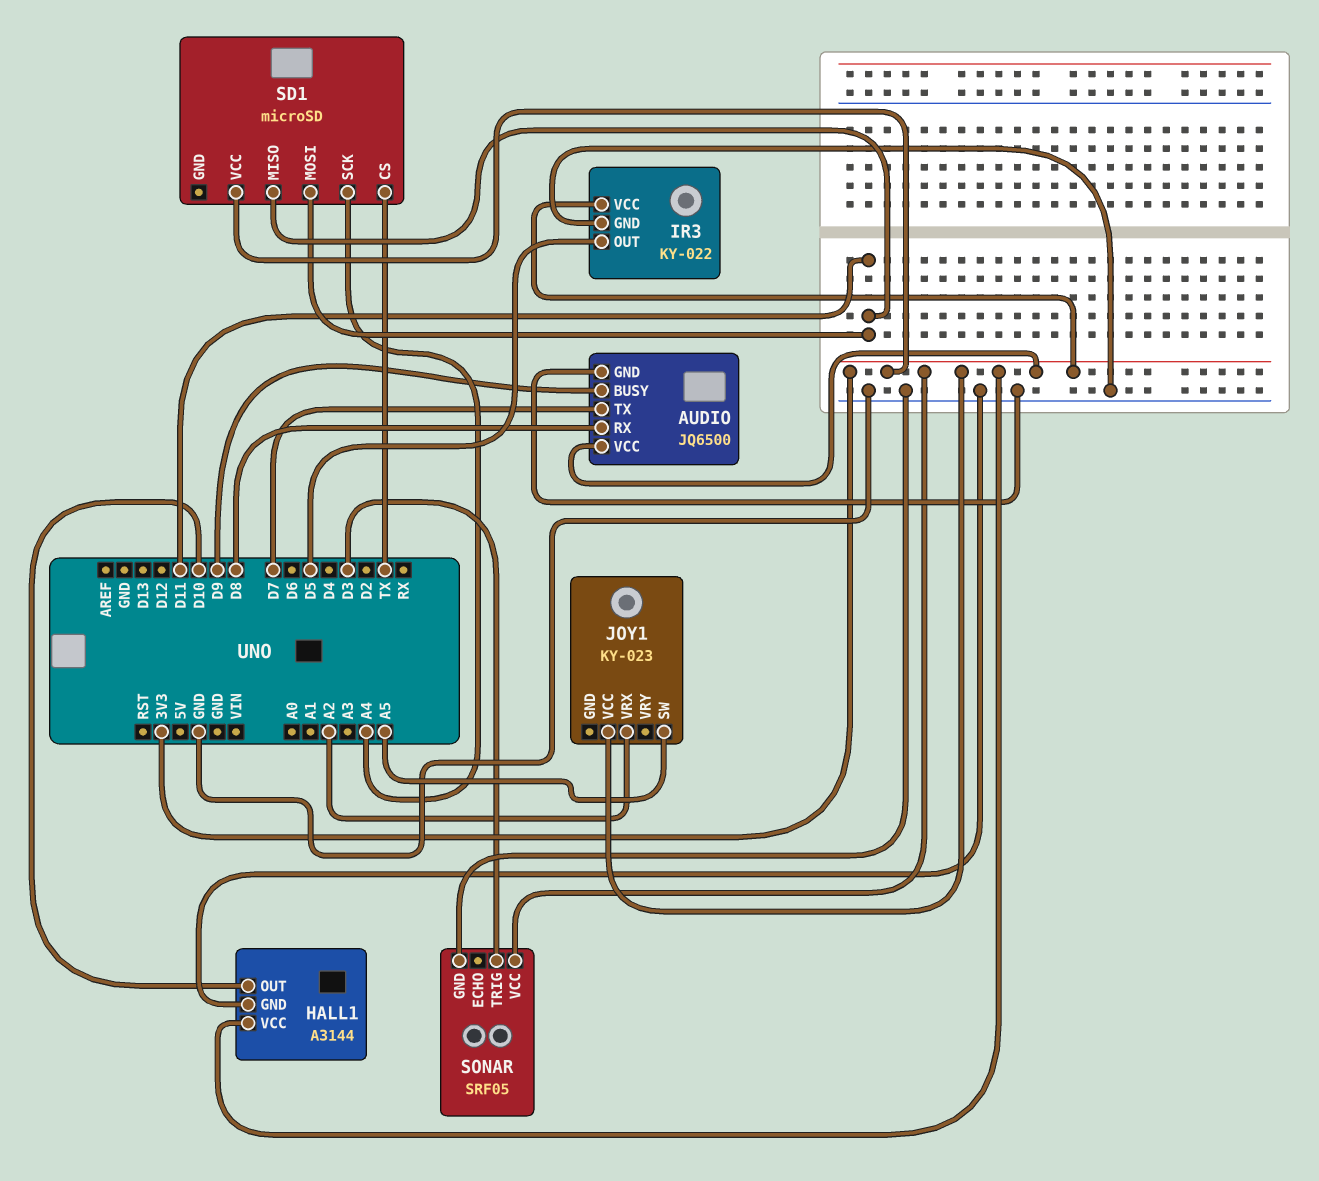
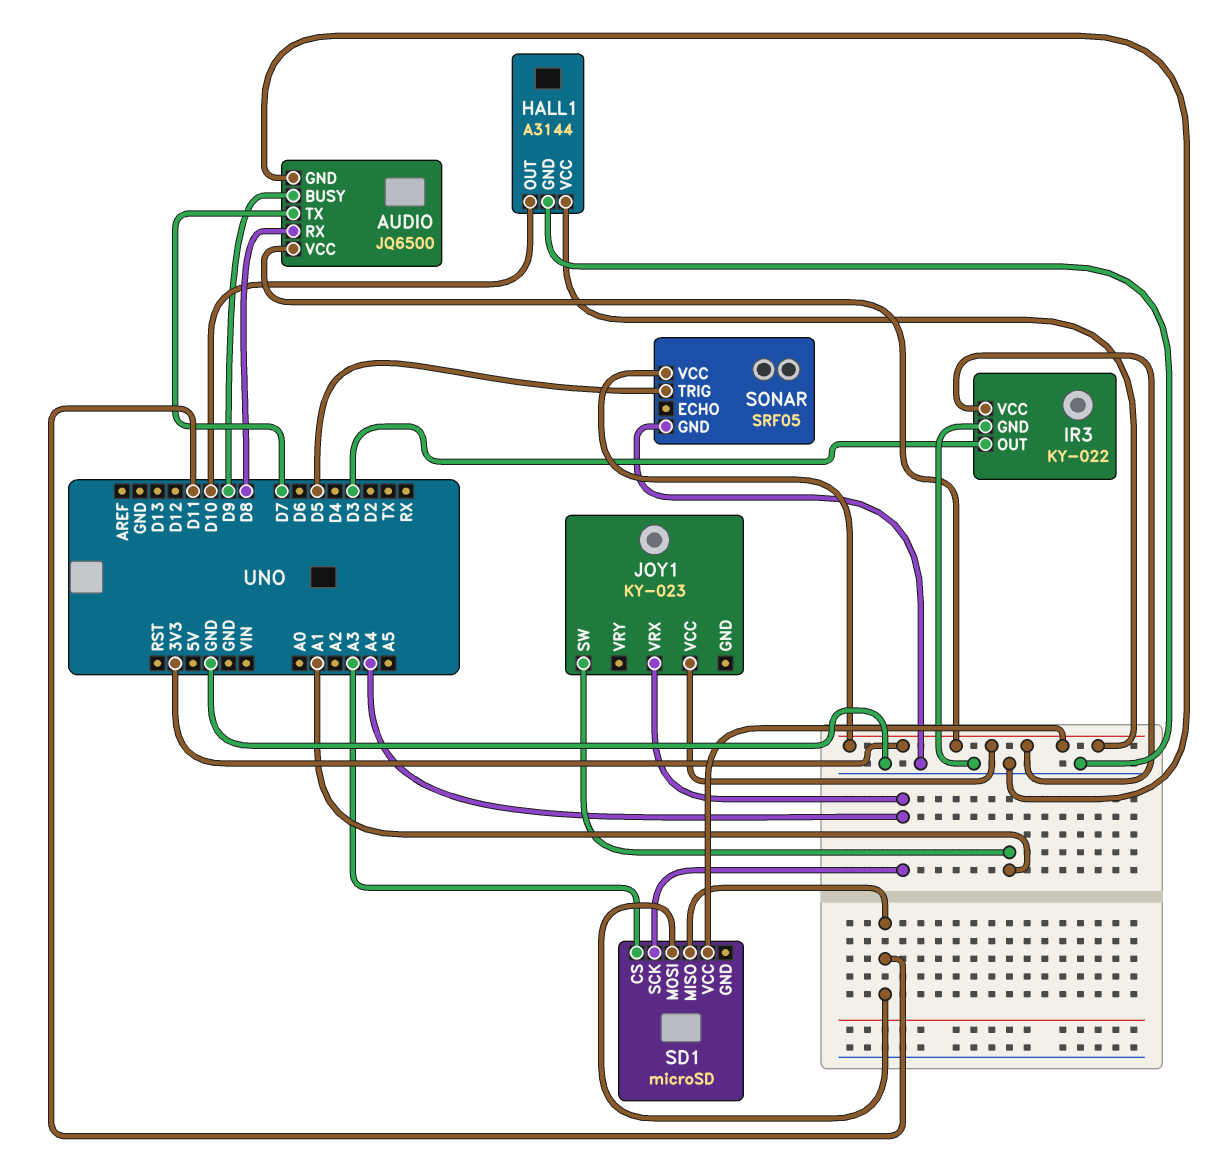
IR3 pin OUT: D5 -> D3
JOY1 pin SW: A5 -> A1
JOY1 pin VRX: A2 -> A4
SD1 pin CS: TX -> A3
SONAR pin TRIG: D3 -> D5

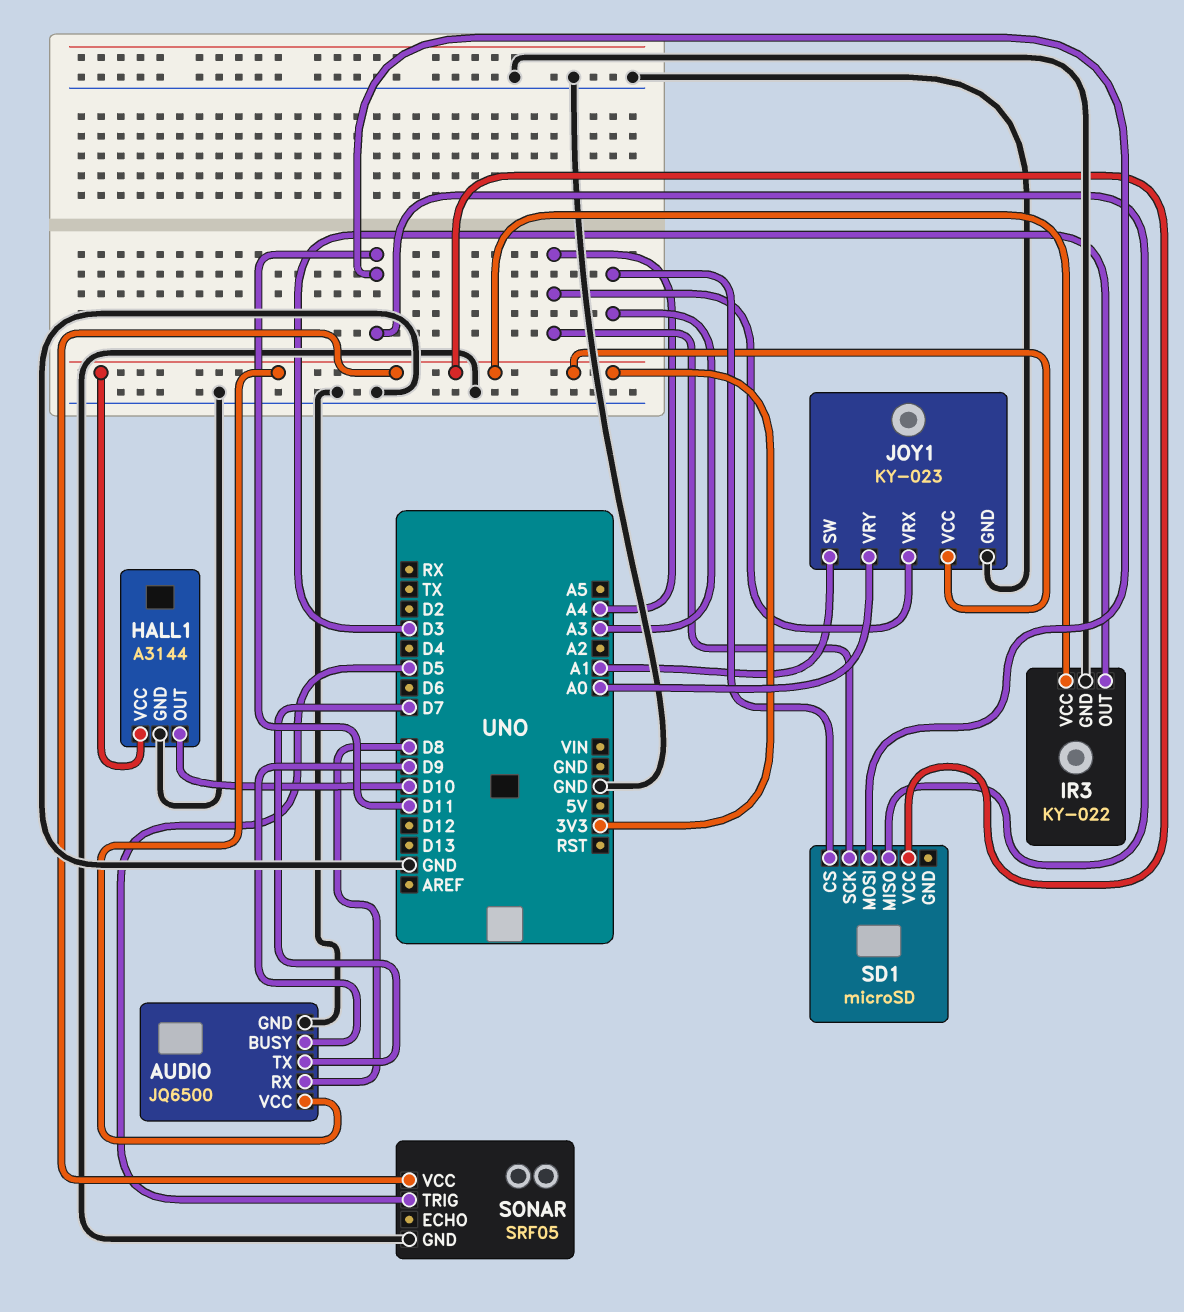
JOY1 pin GND: none -> GND
JOY1 pin VRY: none -> A0

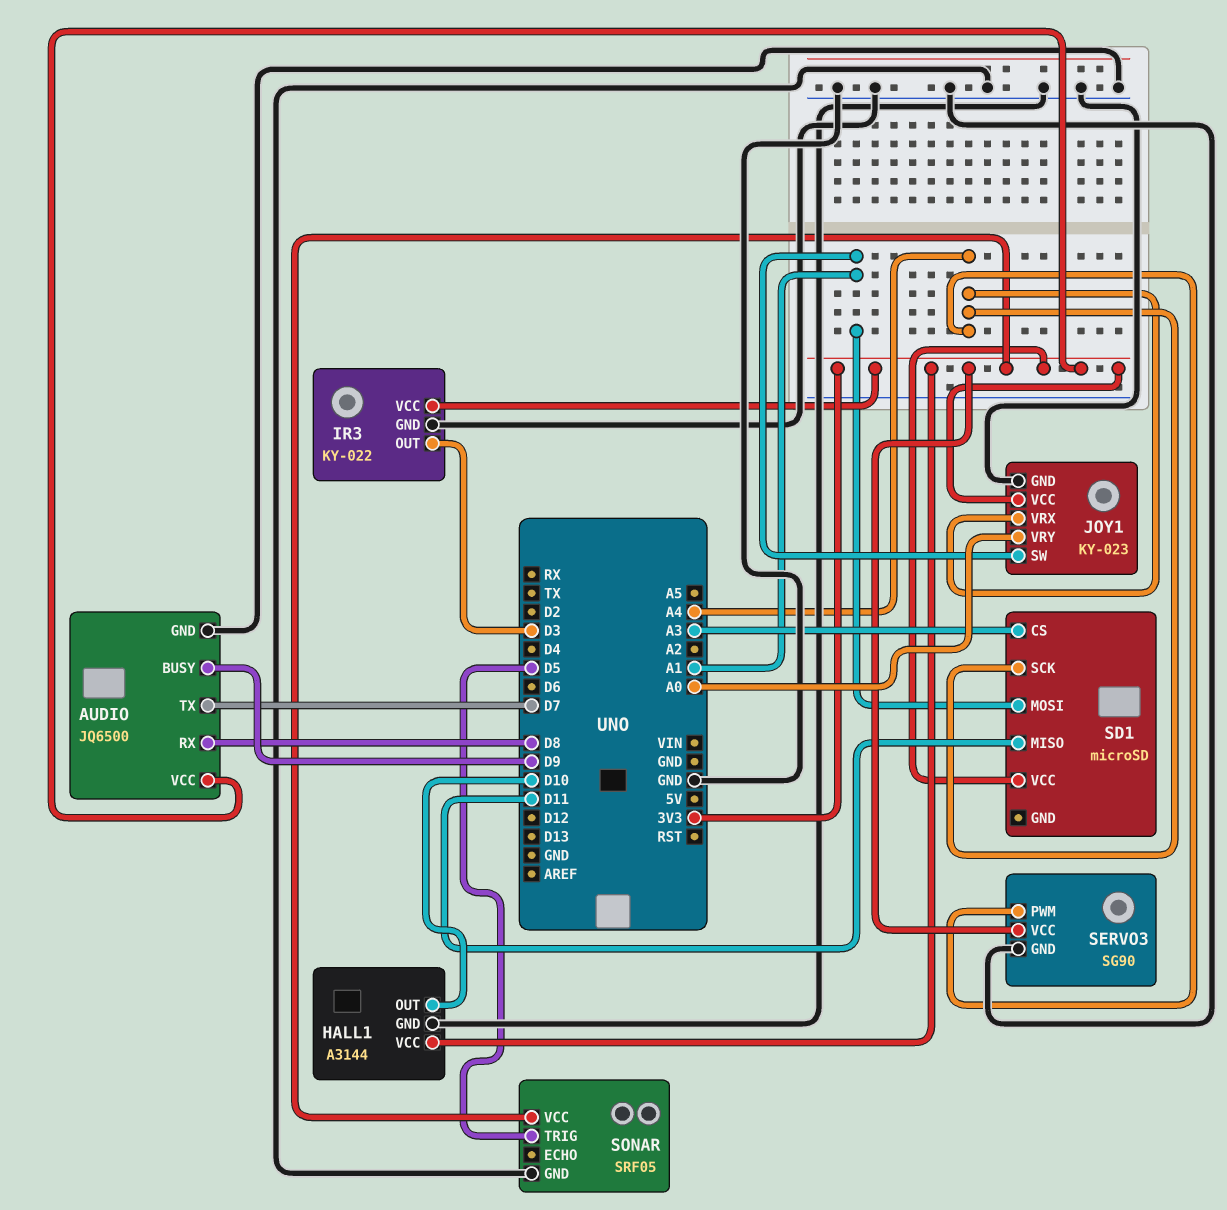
SD1 pin MOSI: D11 -> A1
SERVO3: none -> SG90
SERVO3 pin GND: none -> GND
SERVO3 pin PWM: none -> A4
SERVO3 pin VCC: none -> 3V3

